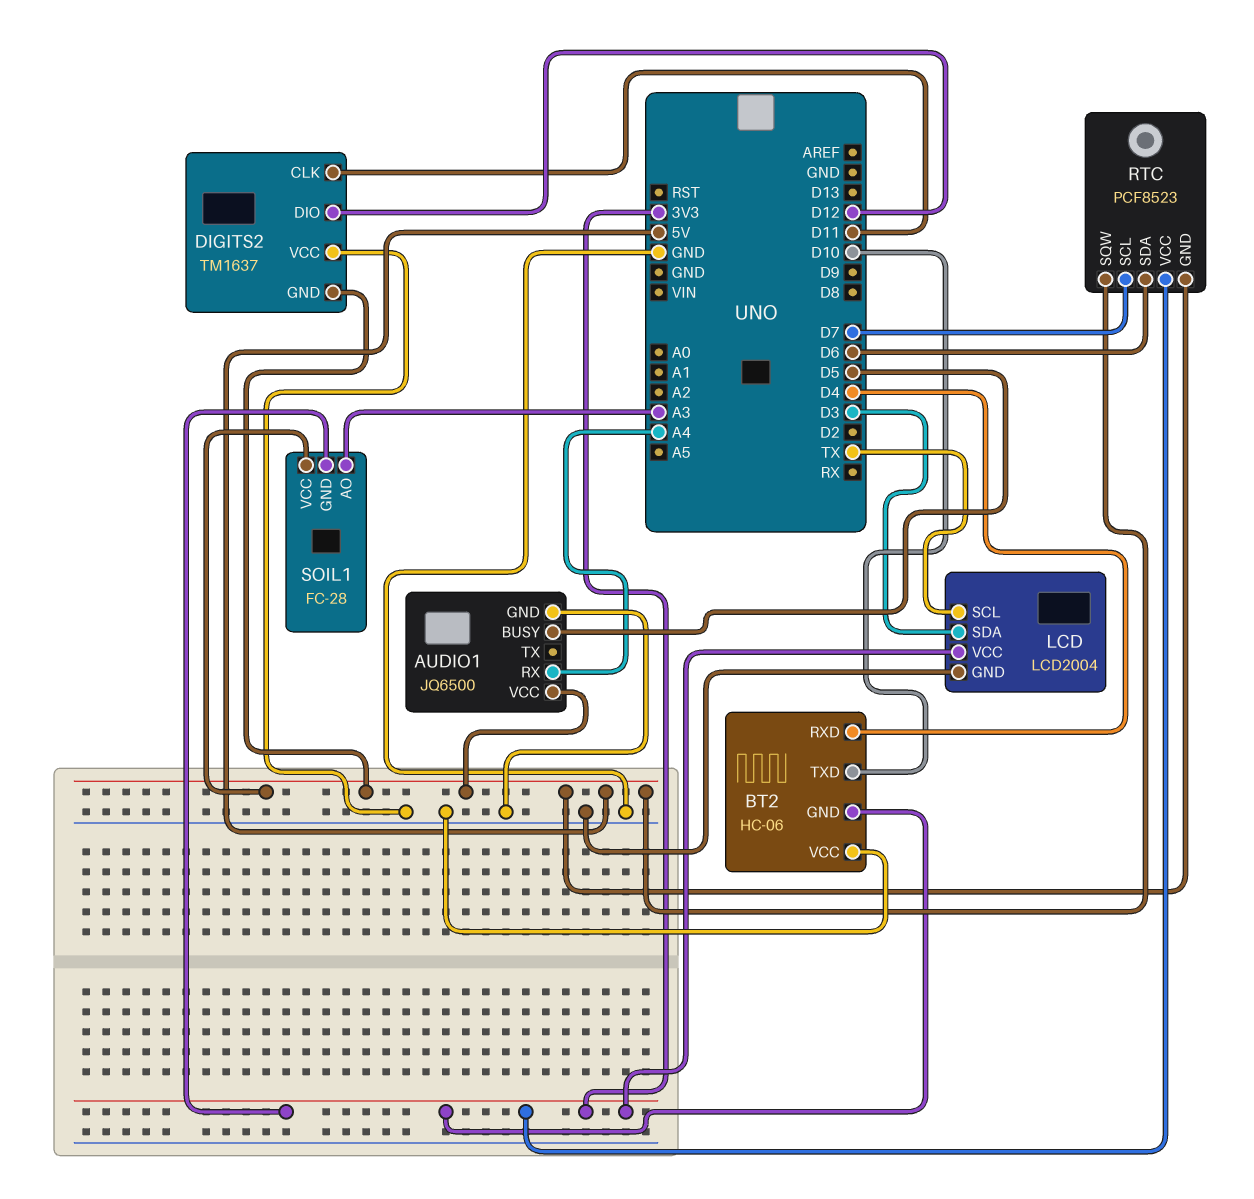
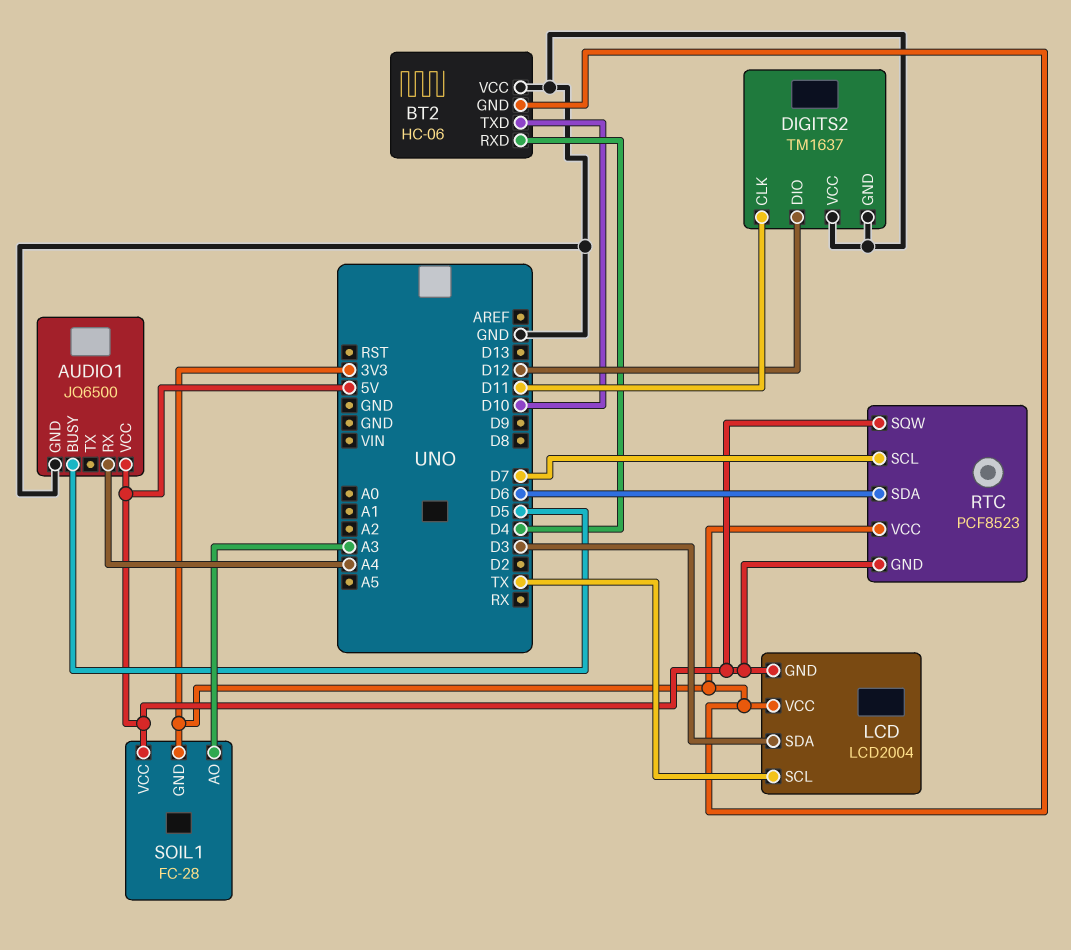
DIGITS2 pin GND: 5V -> GND
LCD pin GND: GND -> 5V

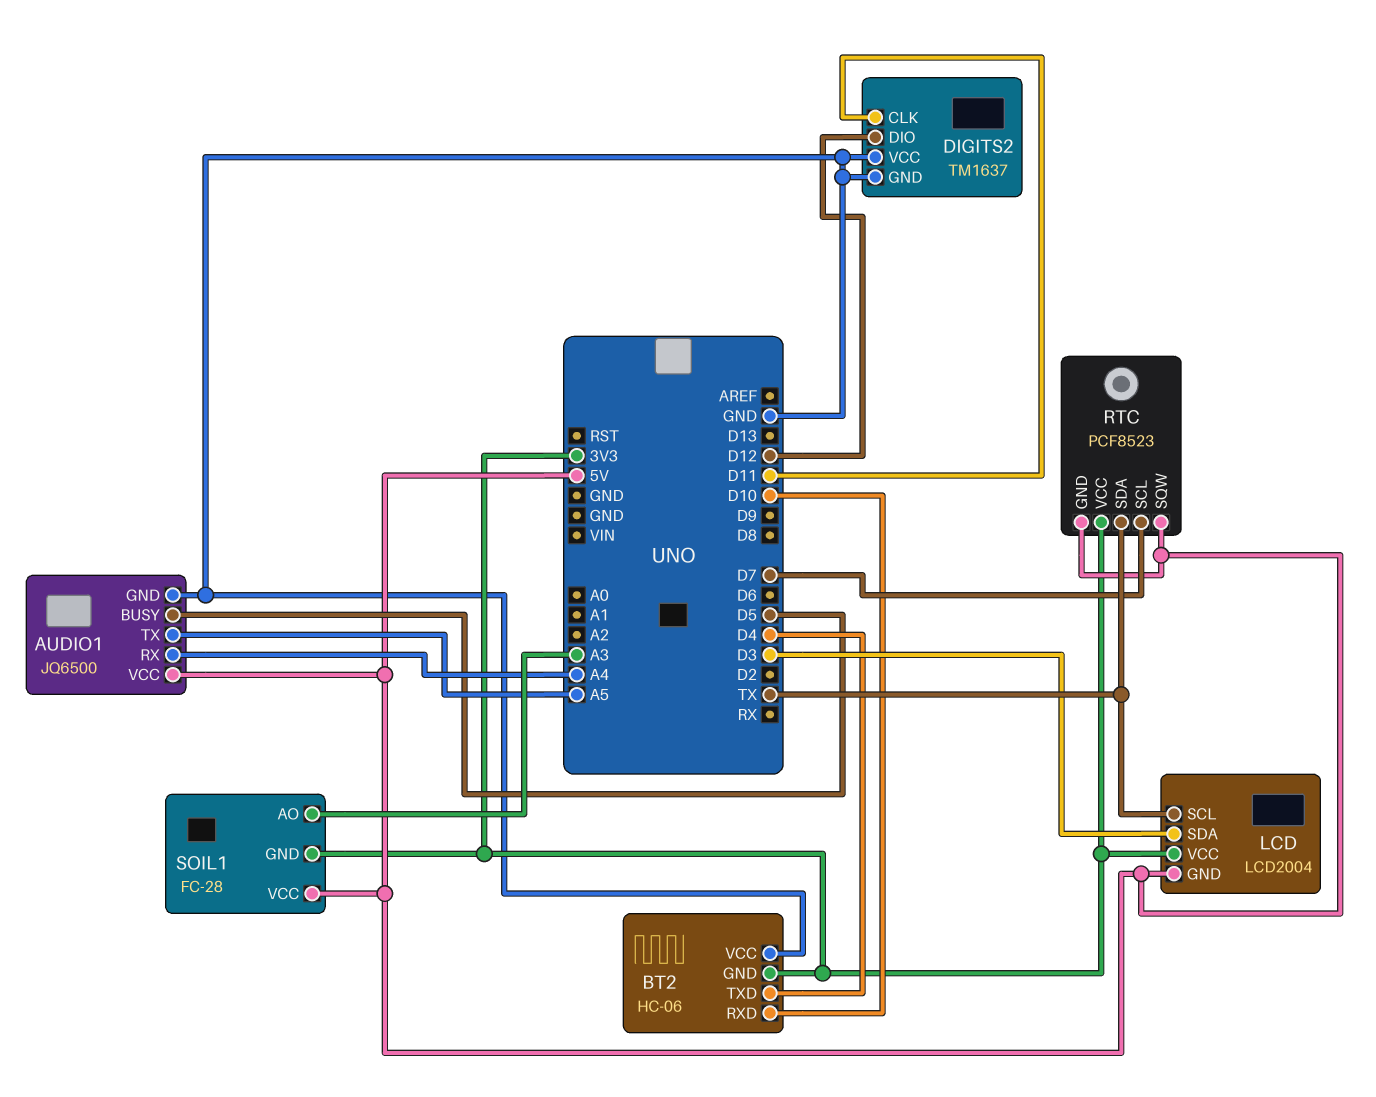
AUDIO1 pin TX: none -> A5
BT2 pin RXD: D4 -> D10
BT2 pin TXD: D10 -> D4
RTC pin SDA: D6 -> TX

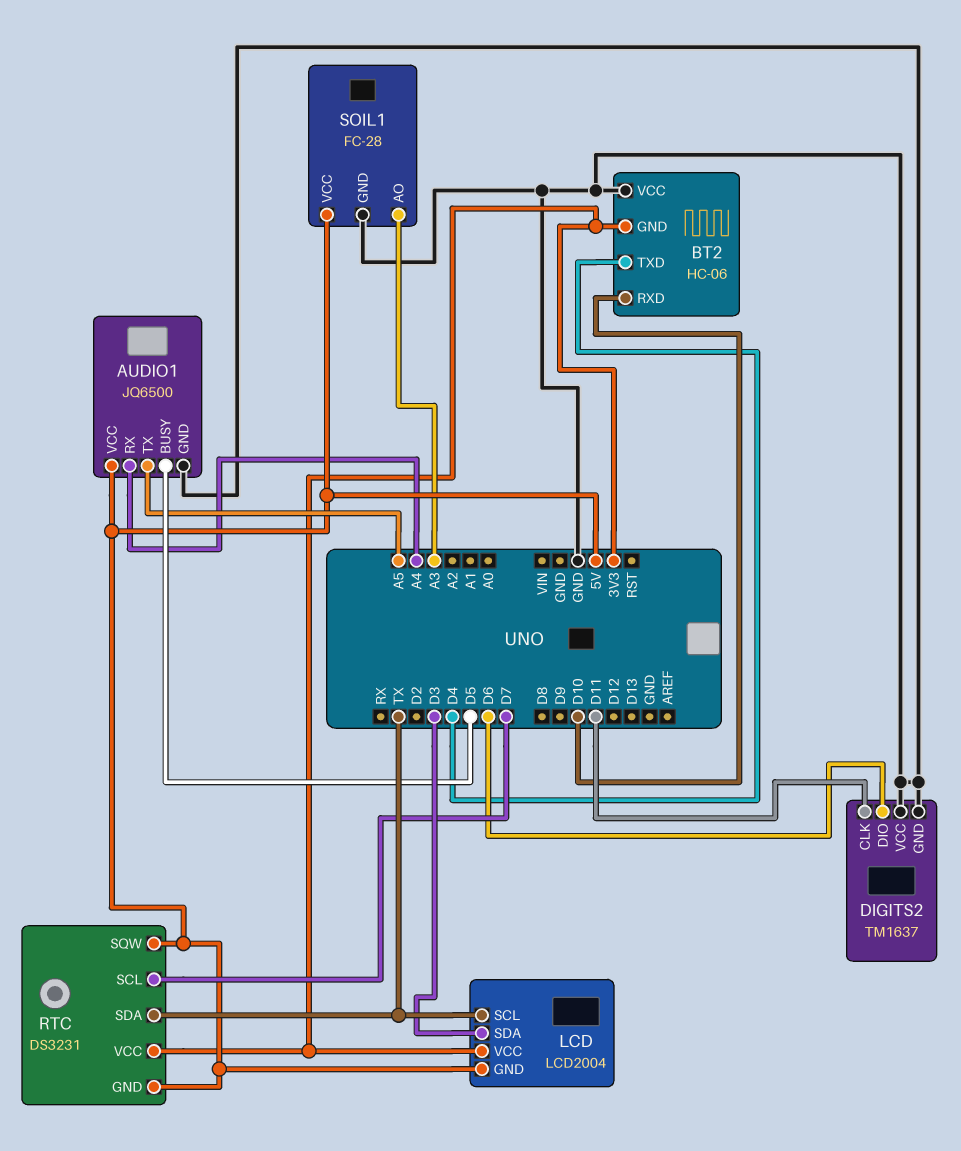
DIGITS2 pin DIO: D12 -> D6
RTC: PCF8523 -> DS3231
SOIL1 pin GND: 3V3 -> GND

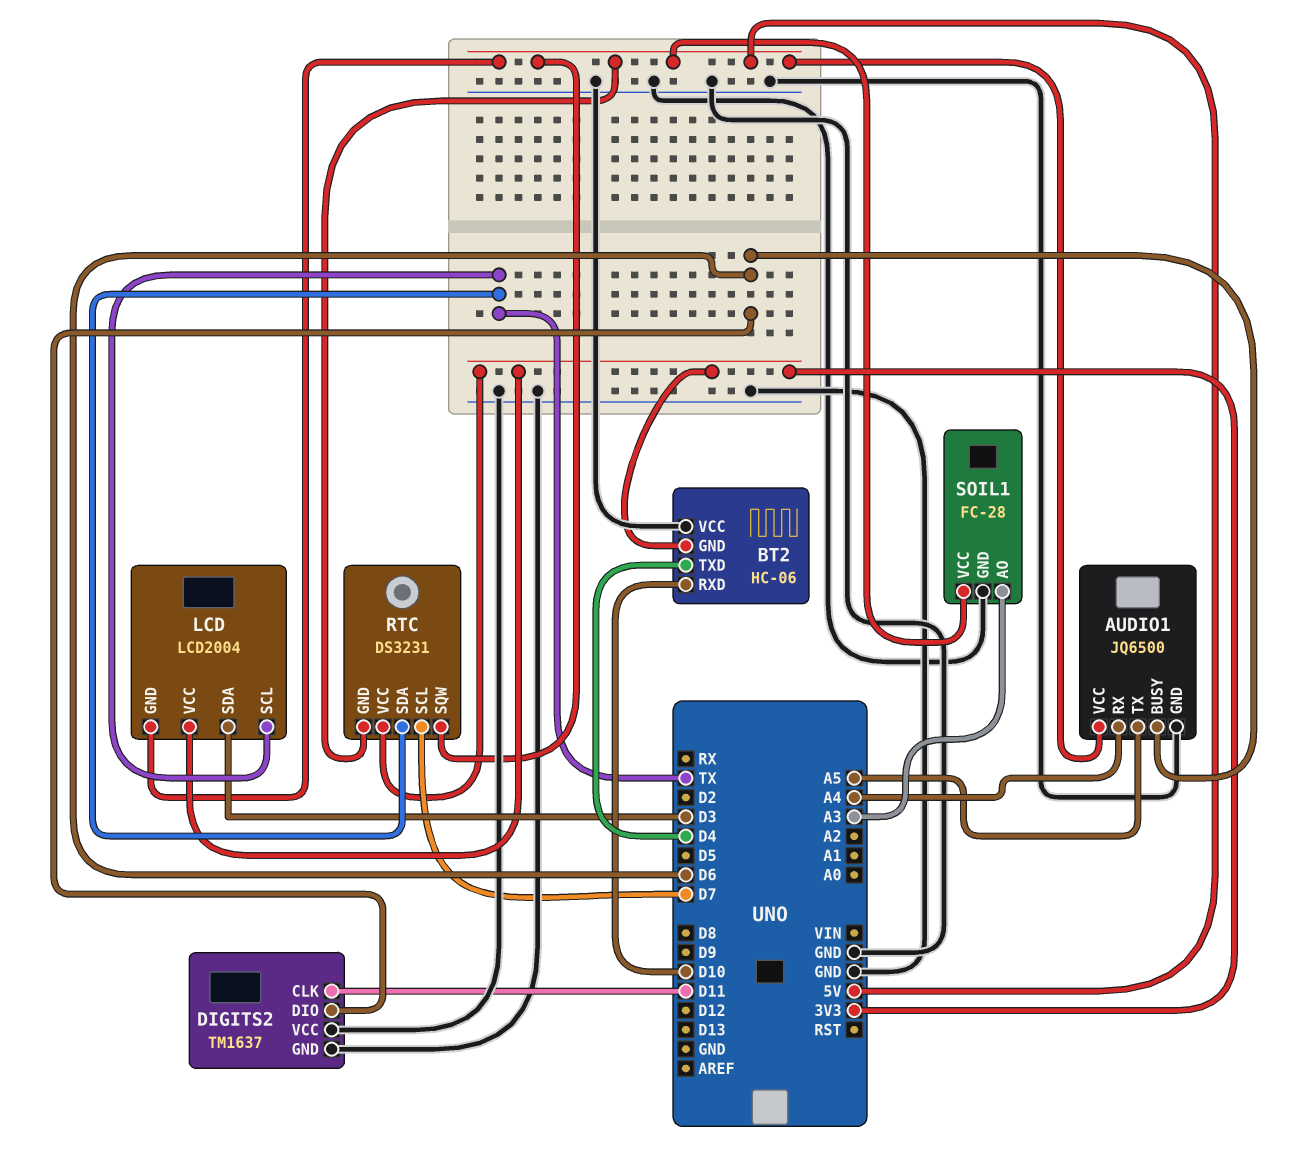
AUDIO1 pin BUSY: D5 -> D6

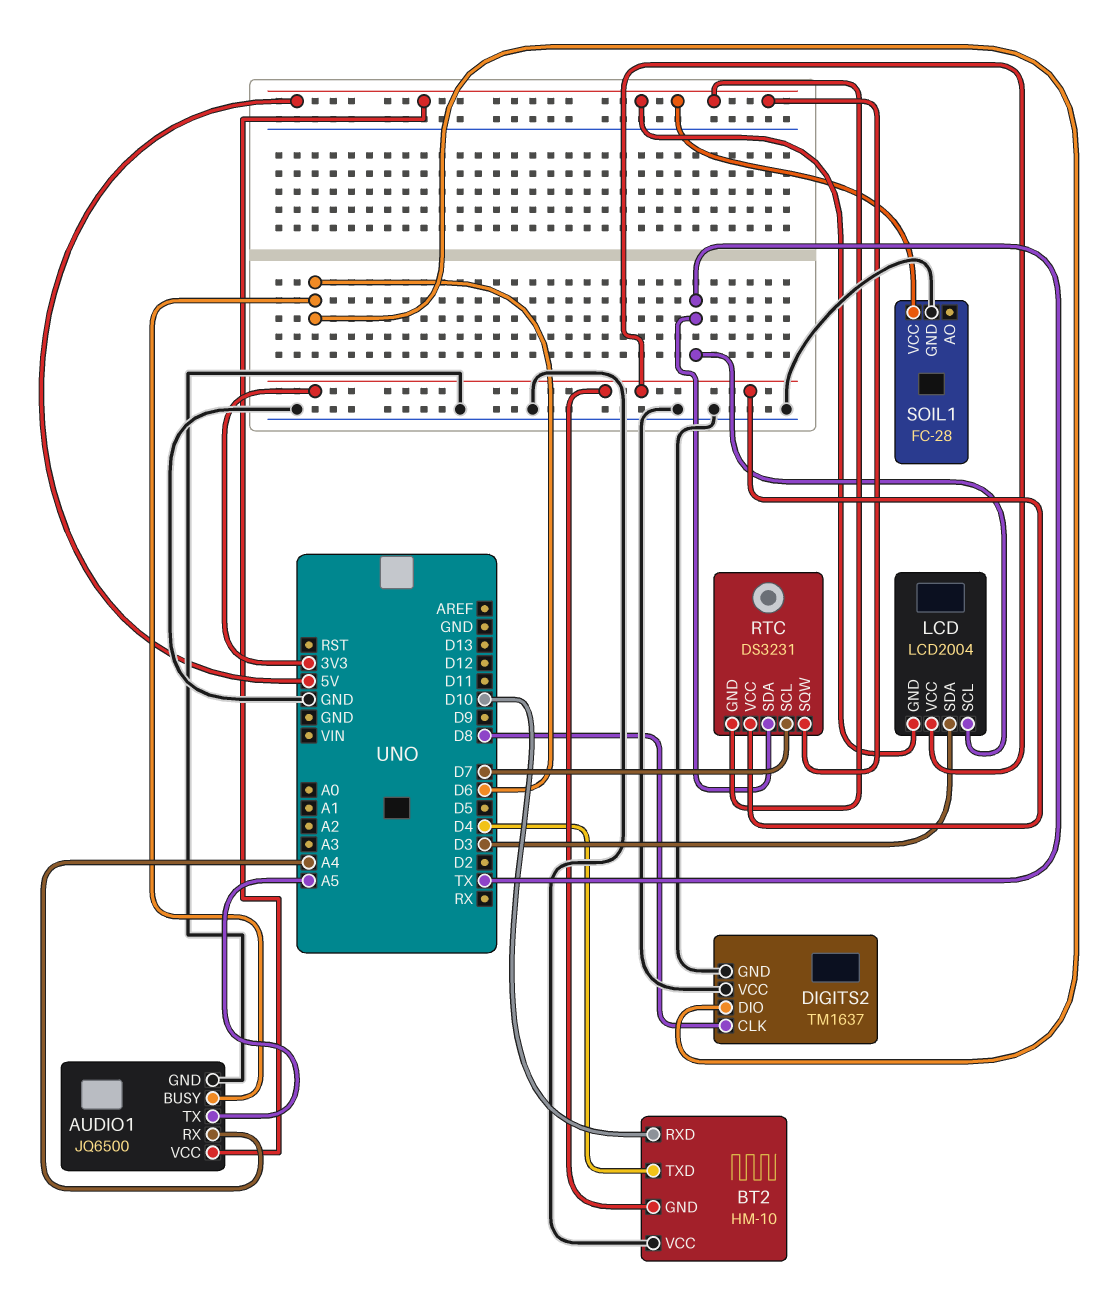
BT2: HC-06 -> HM-10
DIGITS2 pin CLK: D11 -> D8
SOIL1 pin AO: A3 -> none

